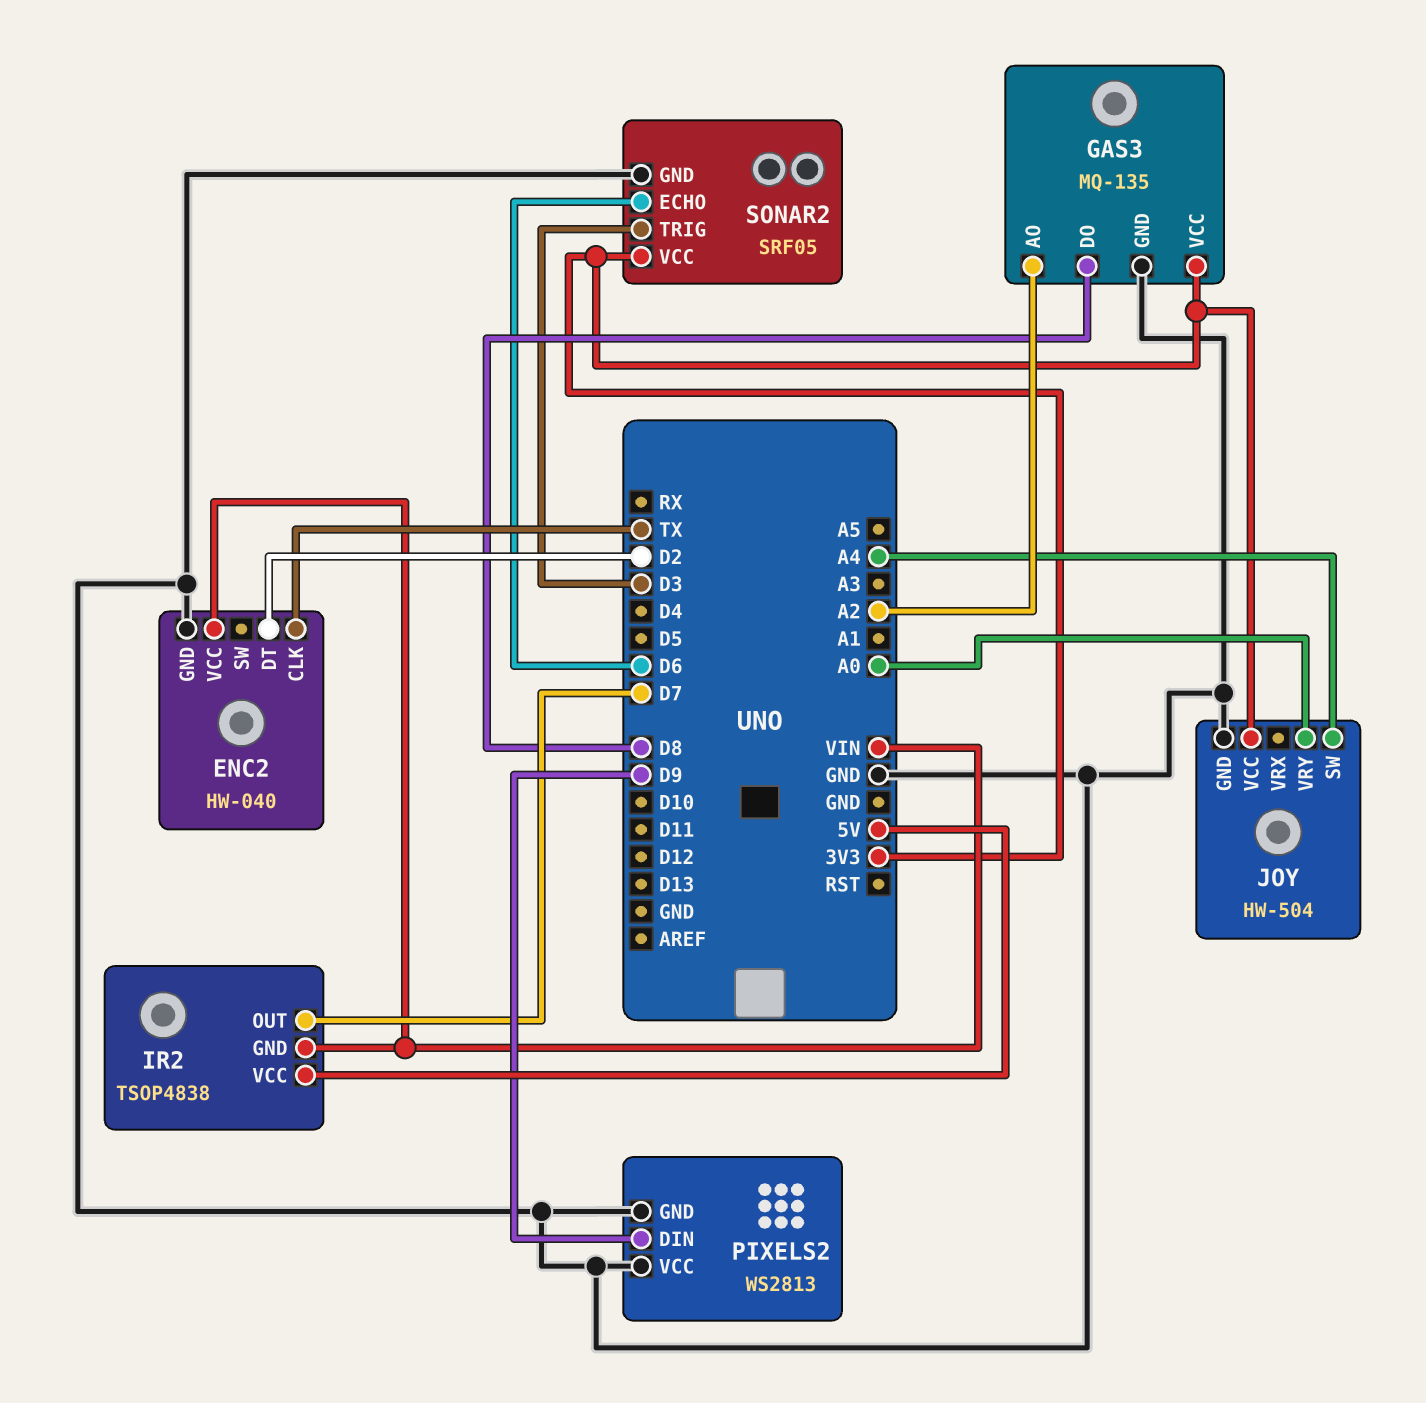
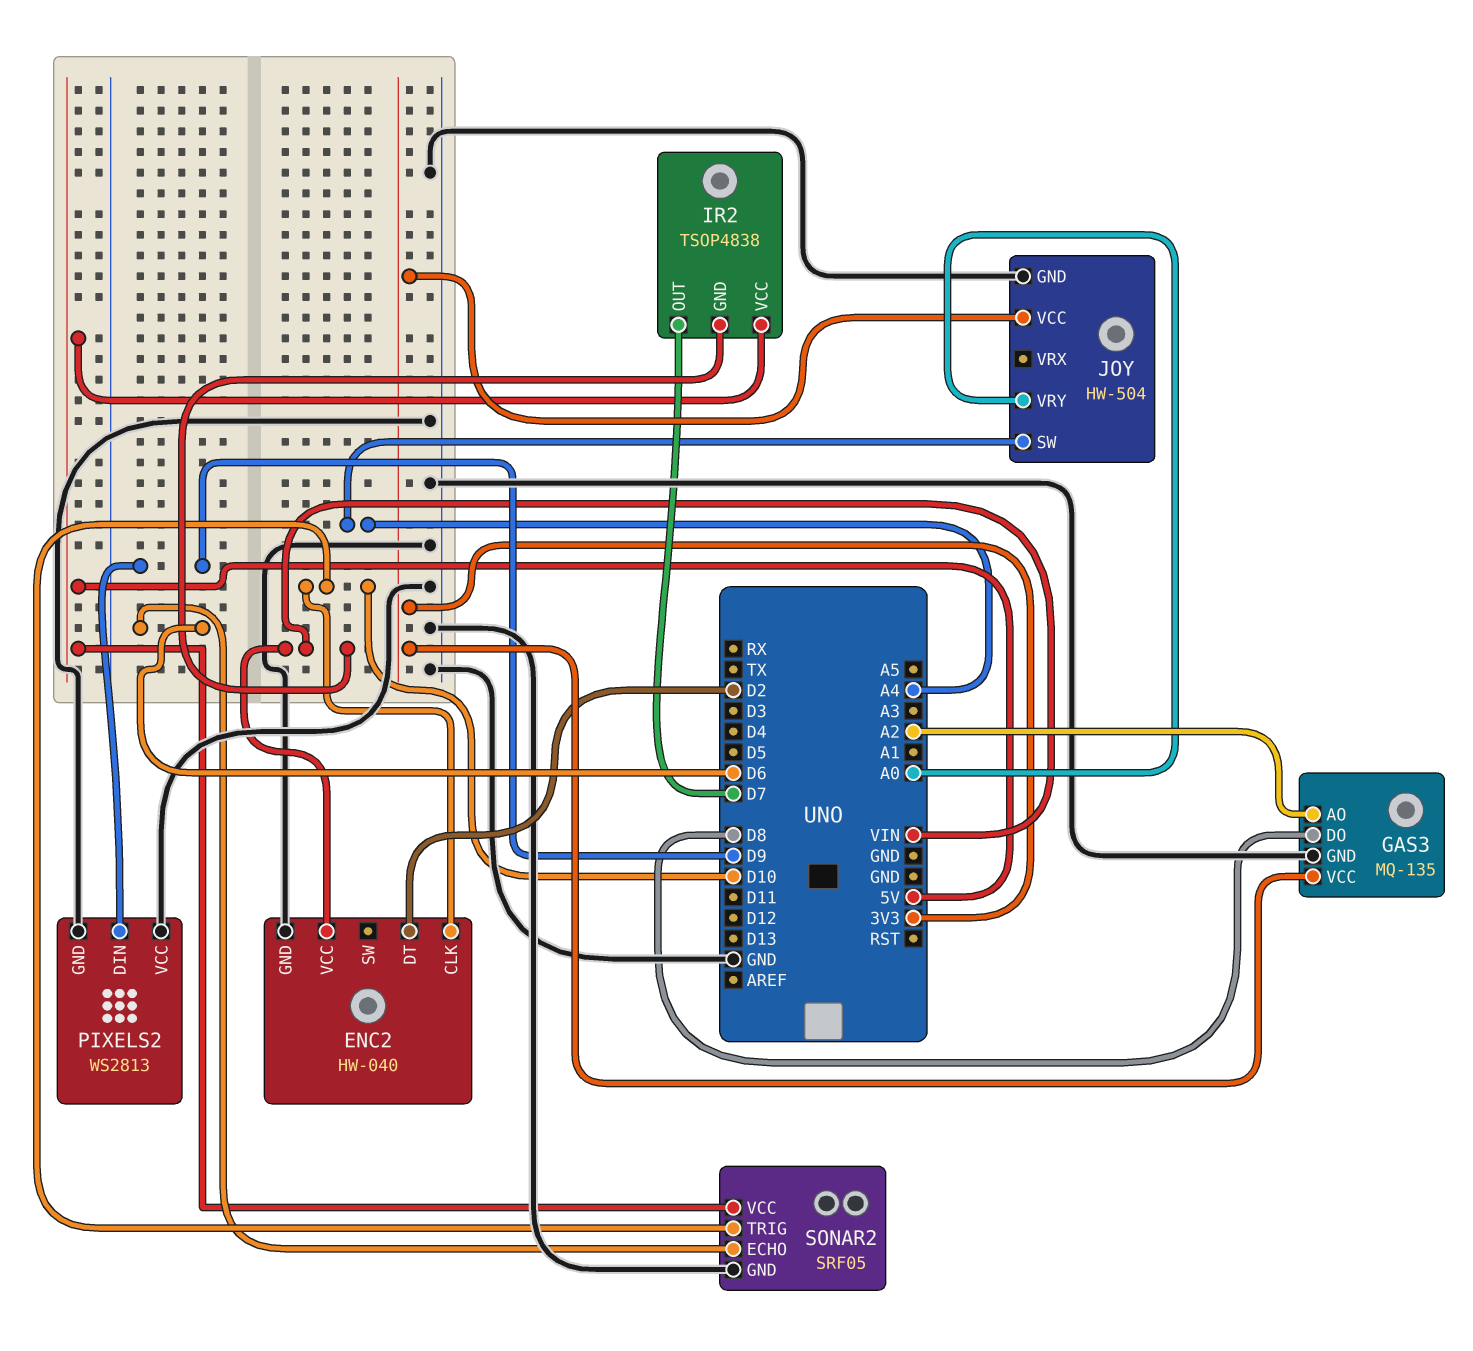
ENC2 pin CLK: TX -> D10
SONAR2 pin TRIG: D3 -> D10
SONAR2 pin VCC: 3V3 -> 5V

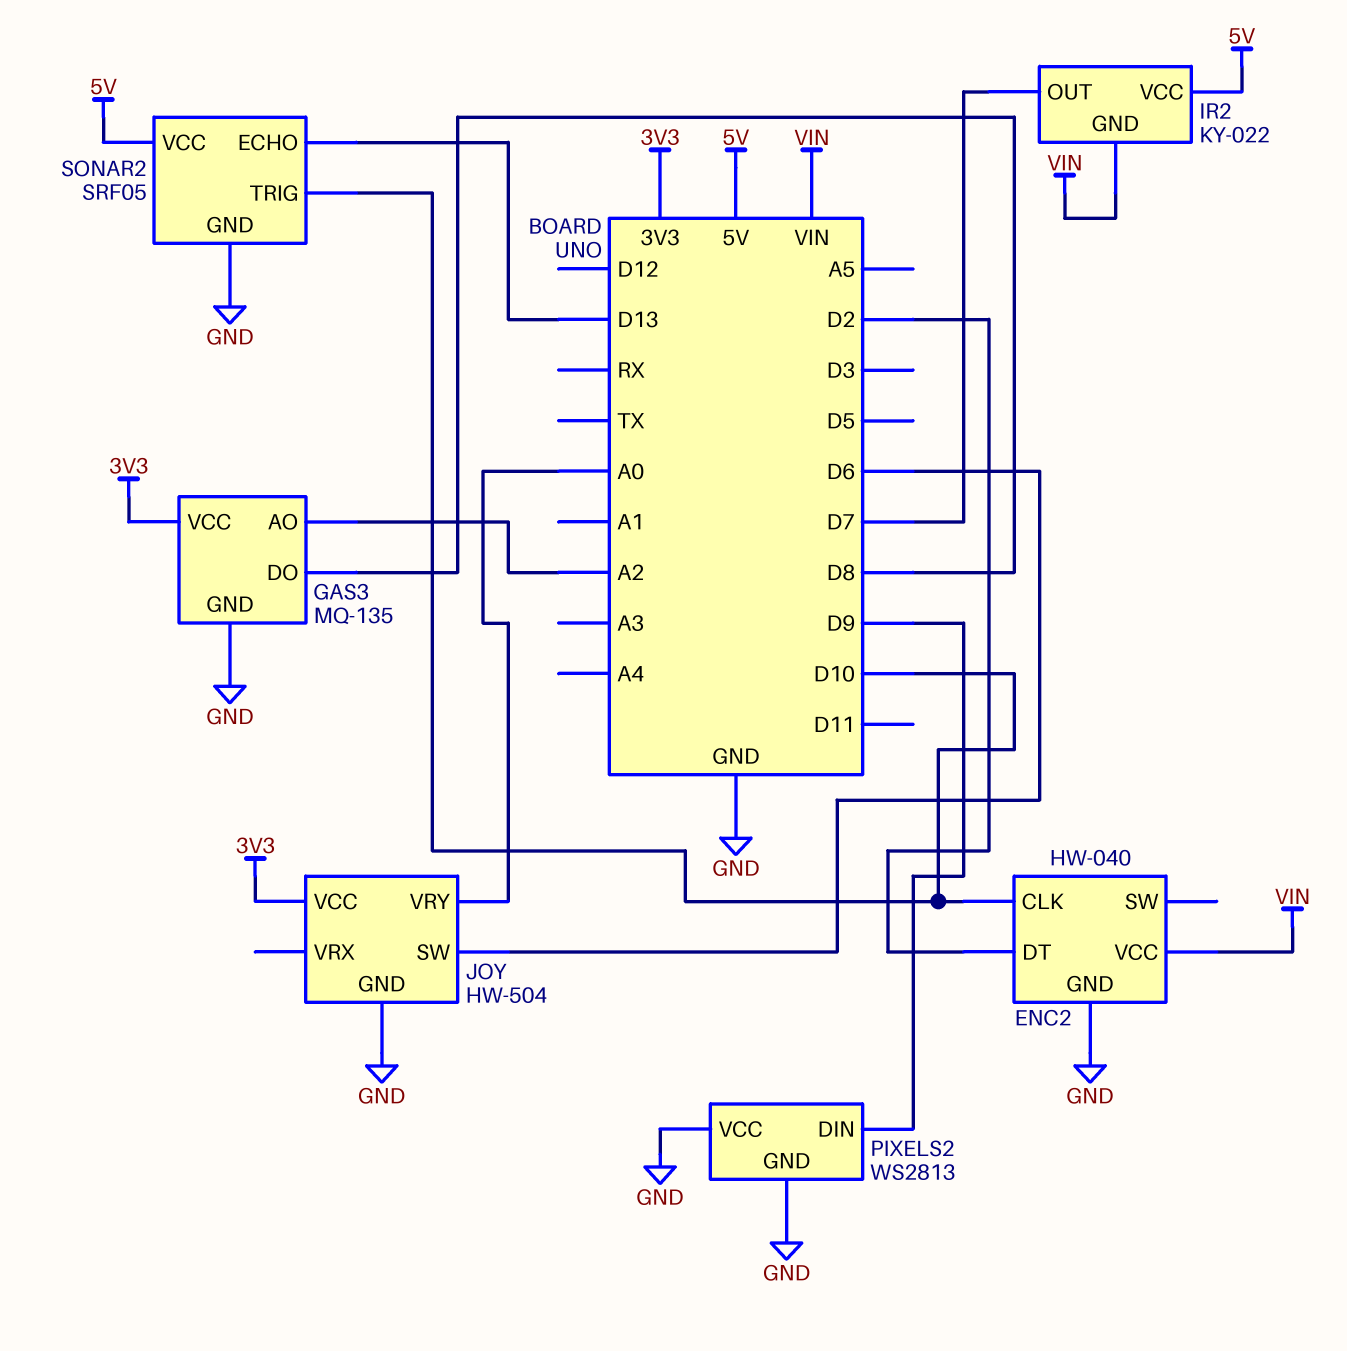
IR2: TSOP4838 -> KY-022
JOY pin SW: A4 -> D6
SONAR2 pin ECHO: D6 -> D13

